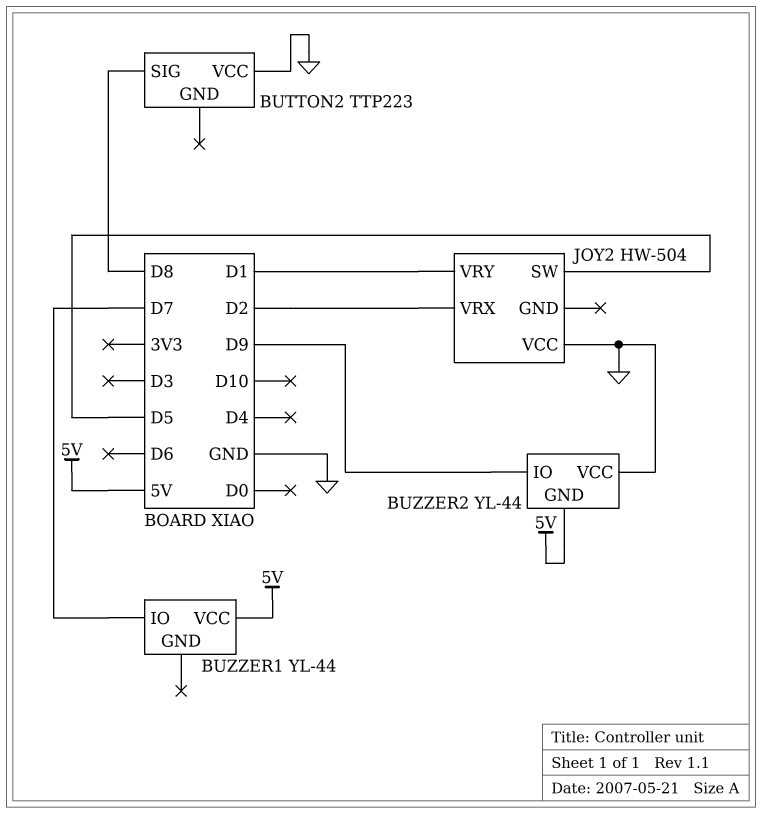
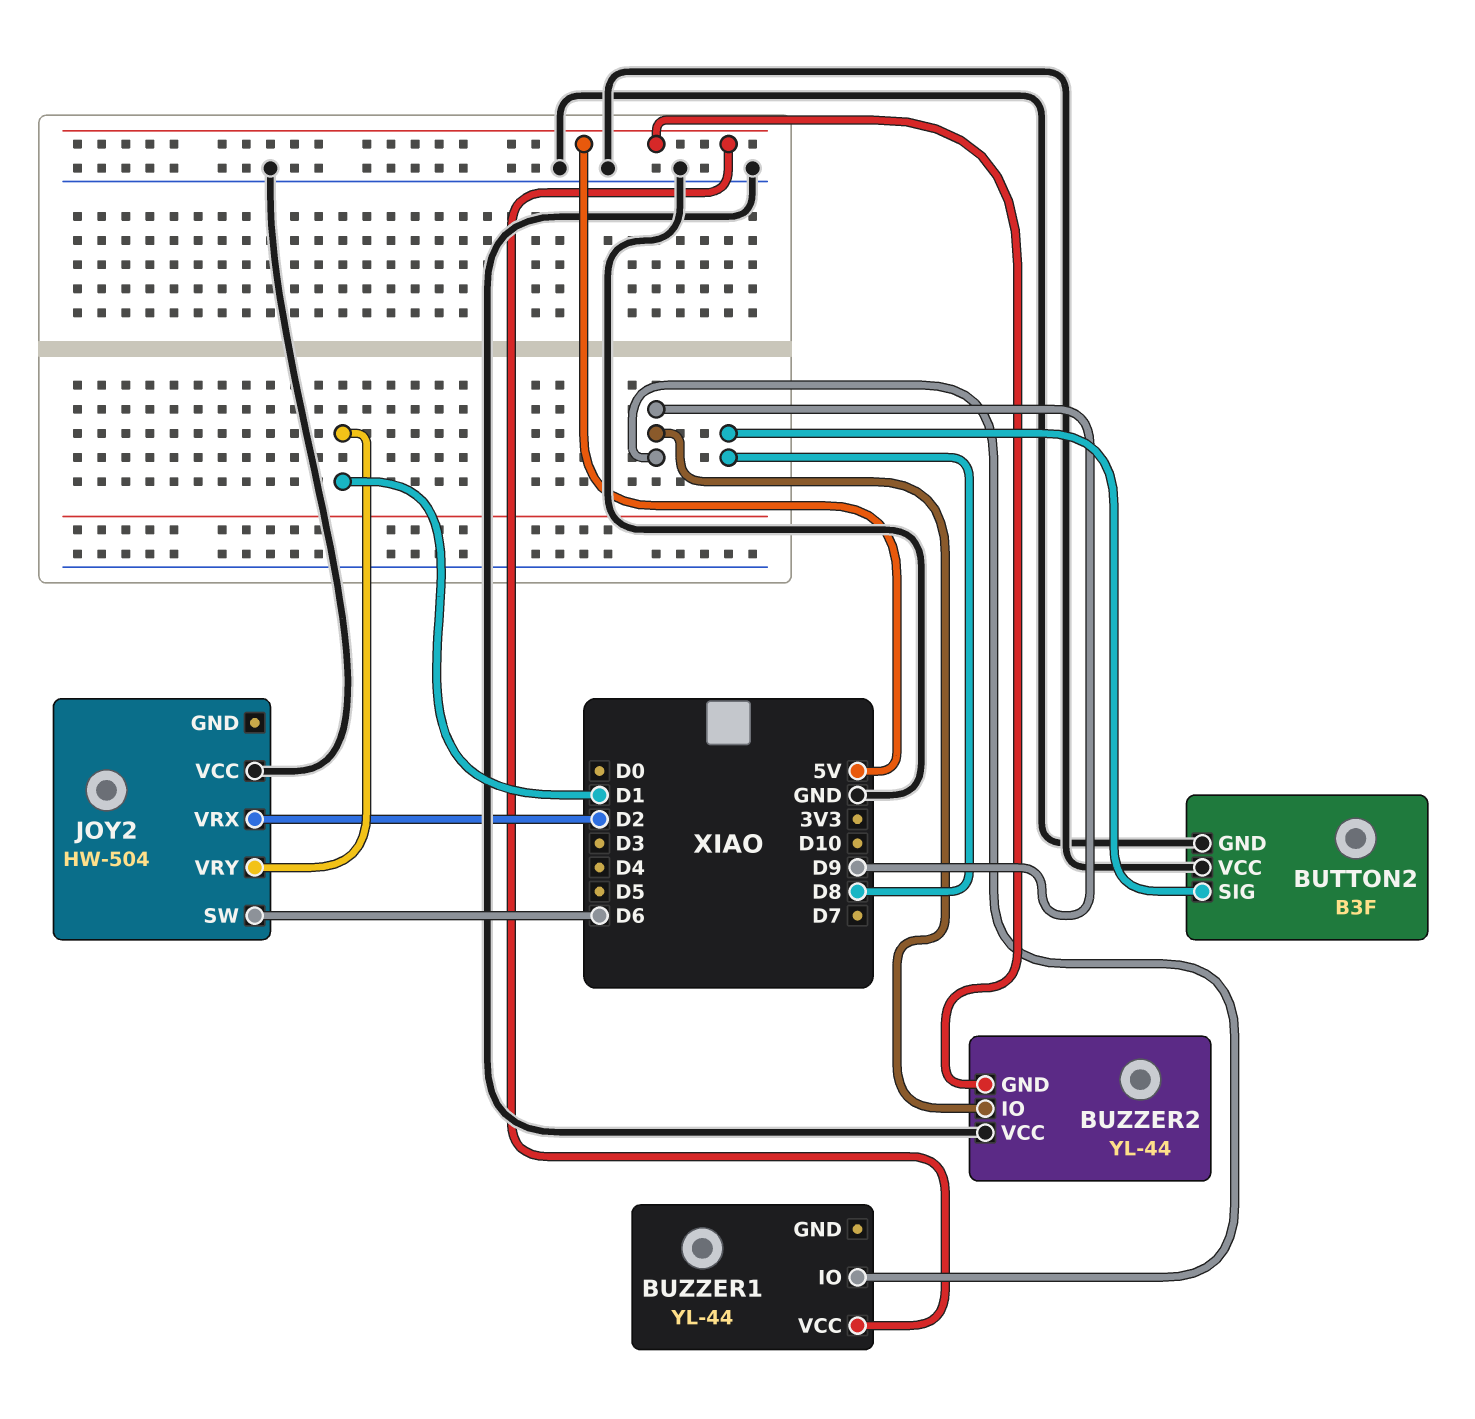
BUTTON2: TTP223 -> B3F
BUTTON2 pin GND: none -> GND
BUZZER1 pin IO: D7 -> D9
JOY2 pin SW: D5 -> D6

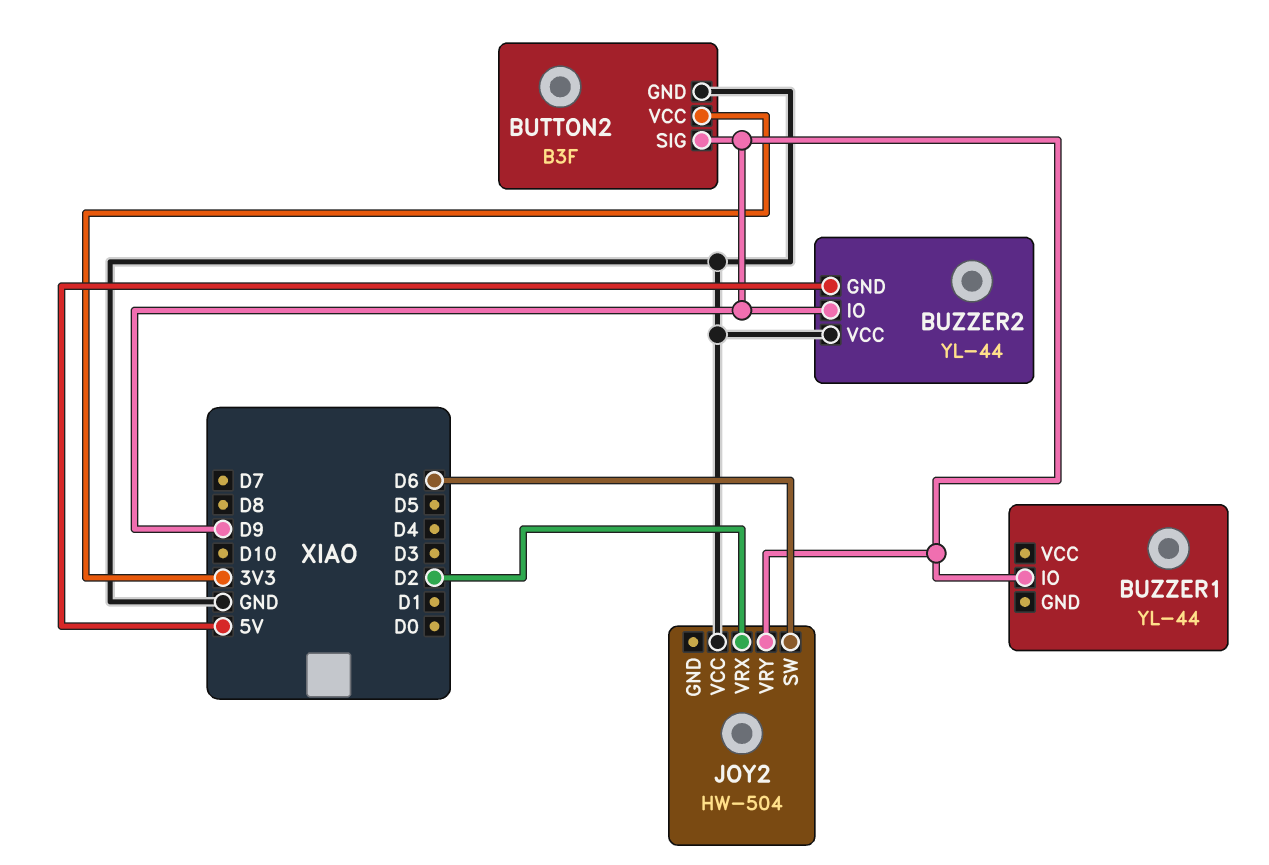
BUTTON2 pin SIG: D8 -> D9
BUTTON2 pin VCC: GND -> 3V3
BUZZER1 pin VCC: 5V -> none
JOY2 pin VRY: D1 -> D9

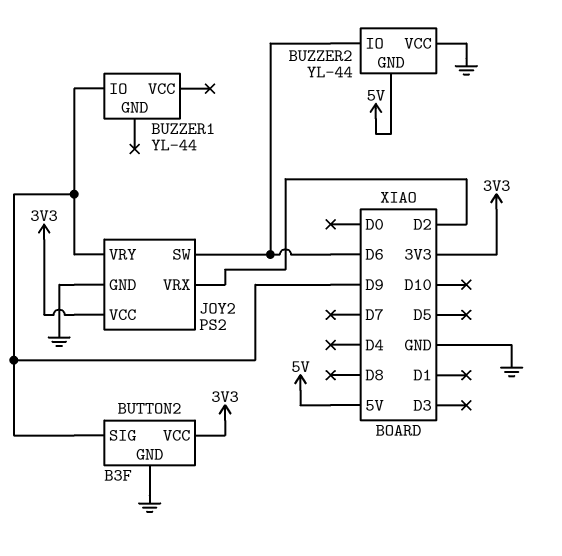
BUZZER2 pin IO: D9 -> D6
JOY2: HW-504 -> PS2
JOY2 pin GND: none -> GND
JOY2 pin VCC: GND -> 3V3

